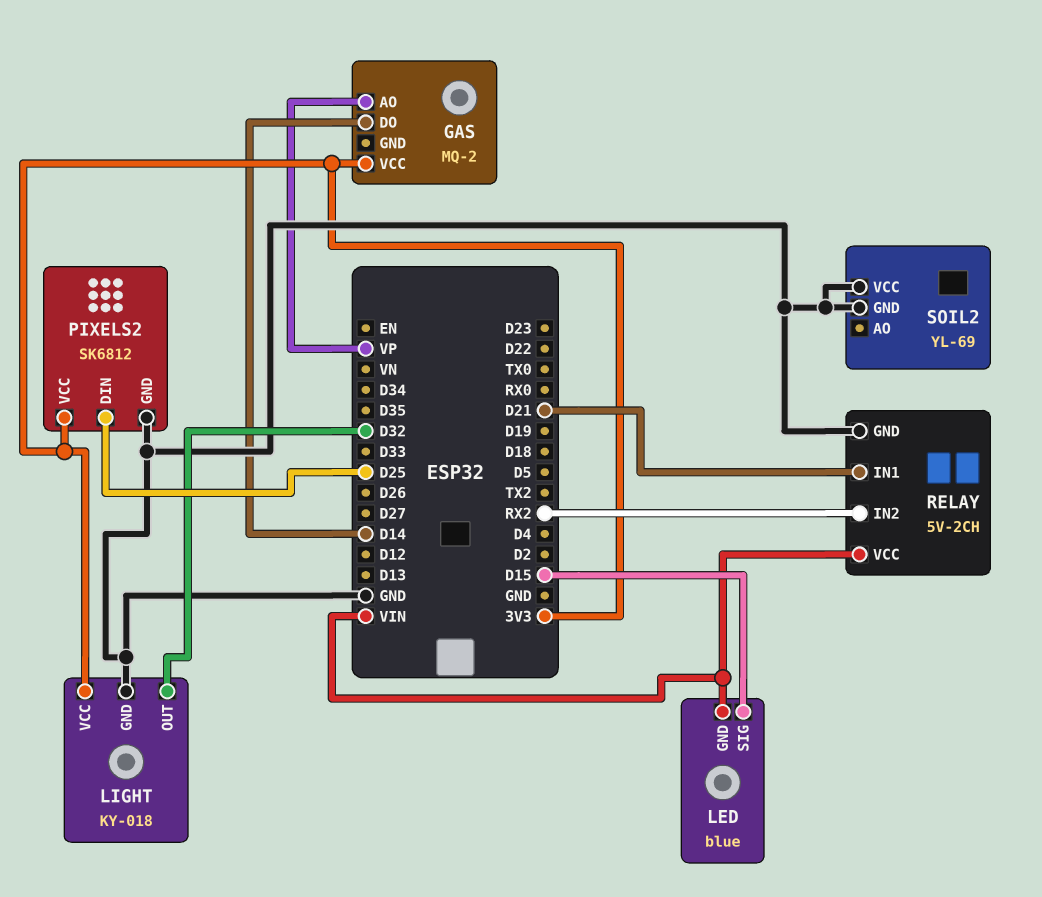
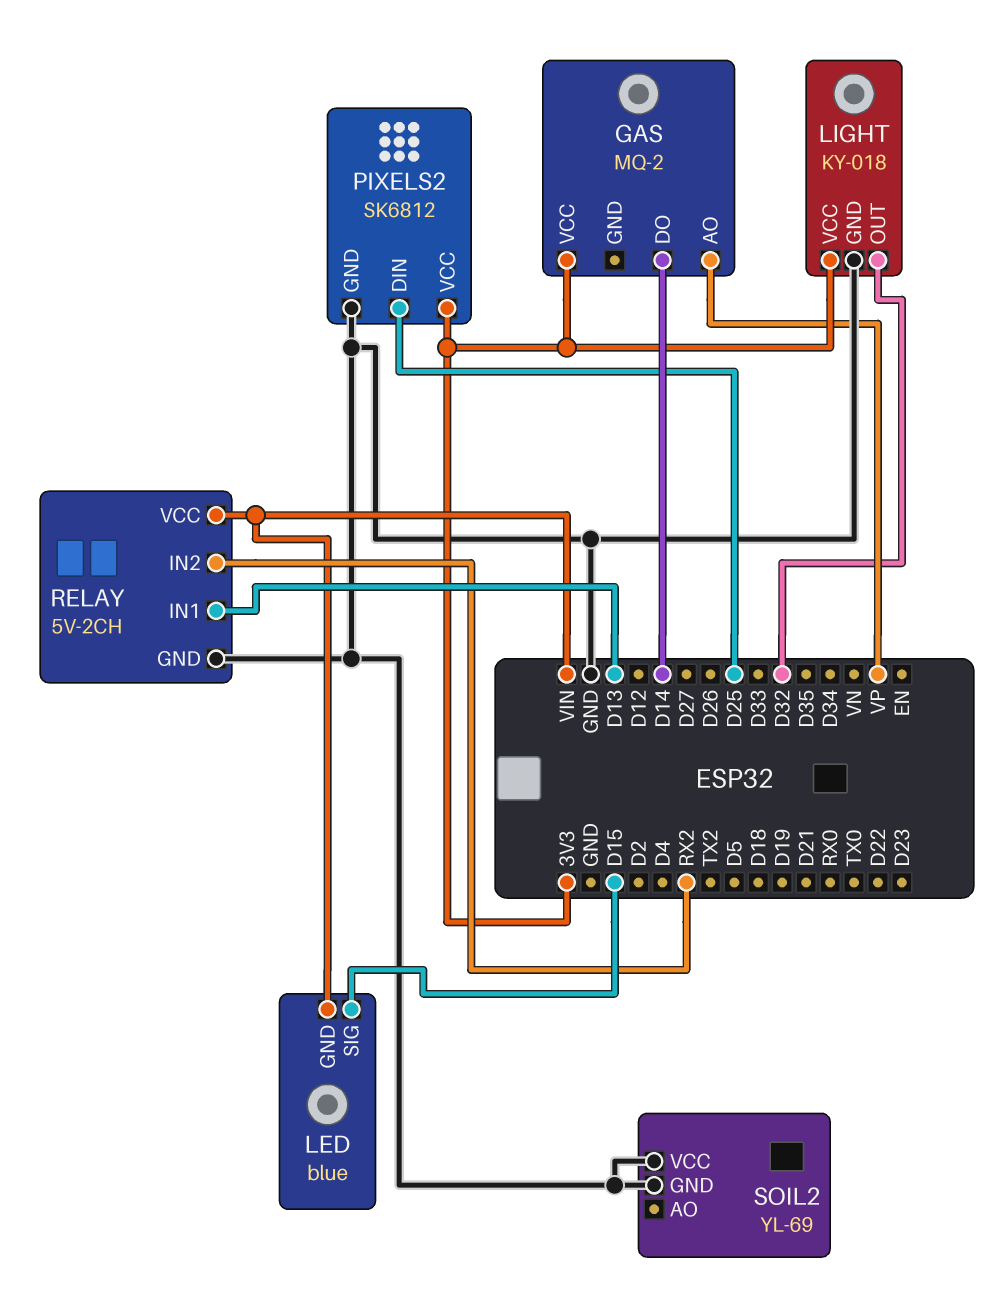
RELAY pin IN1: D21 -> D13

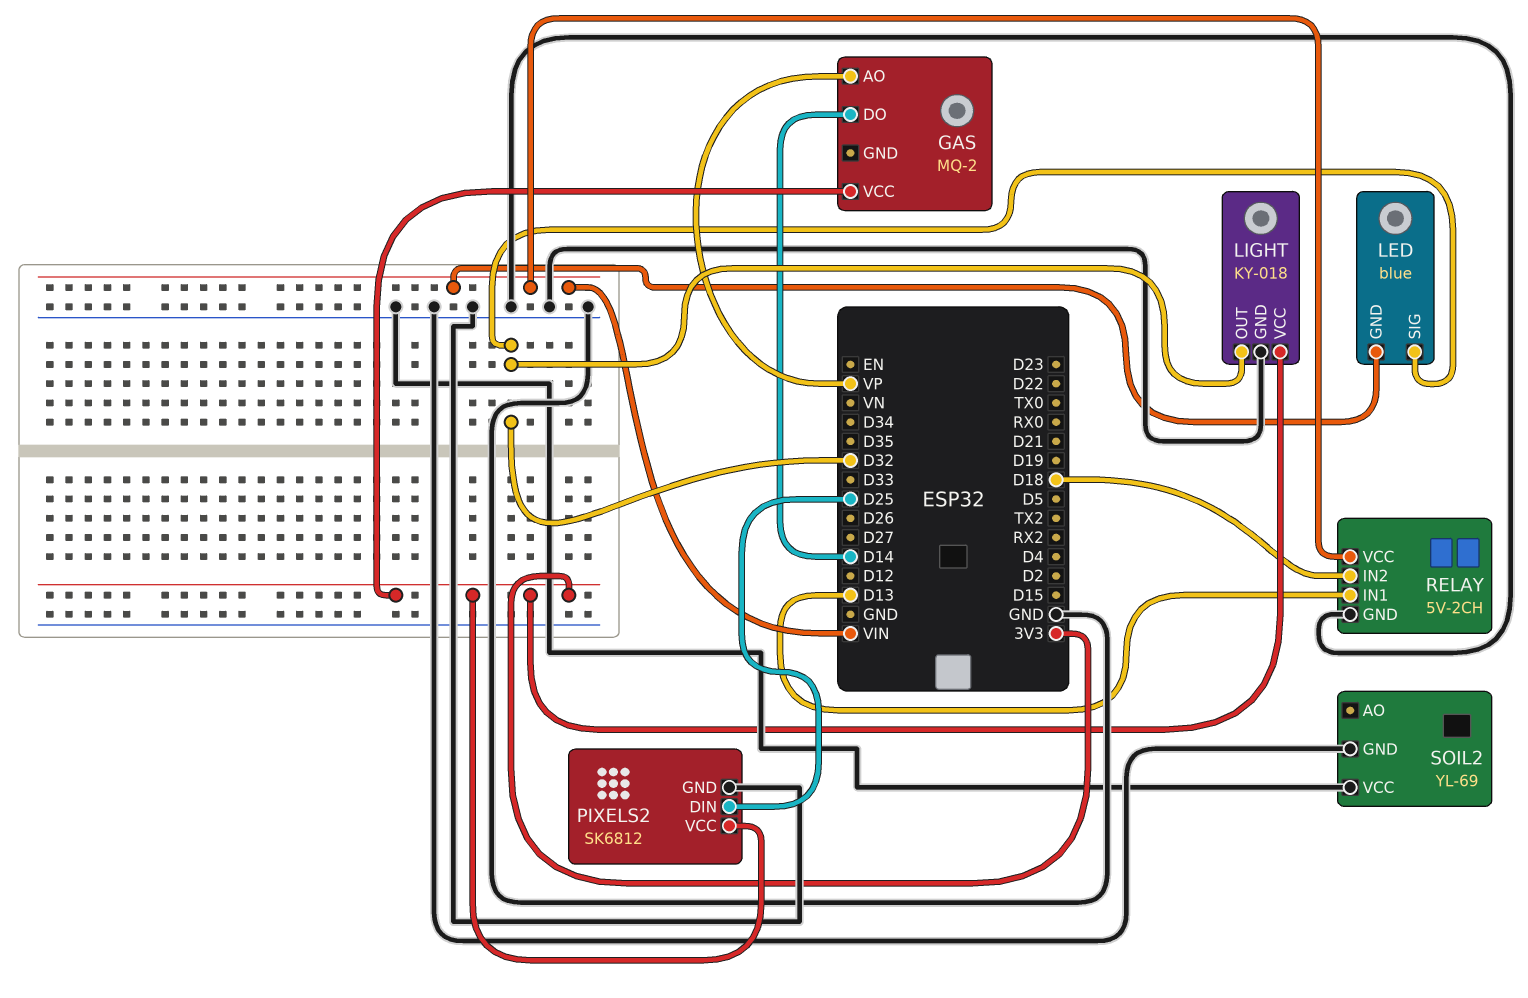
LED pin SIG: D15 -> D32
RELAY pin IN2: RX2 -> D18

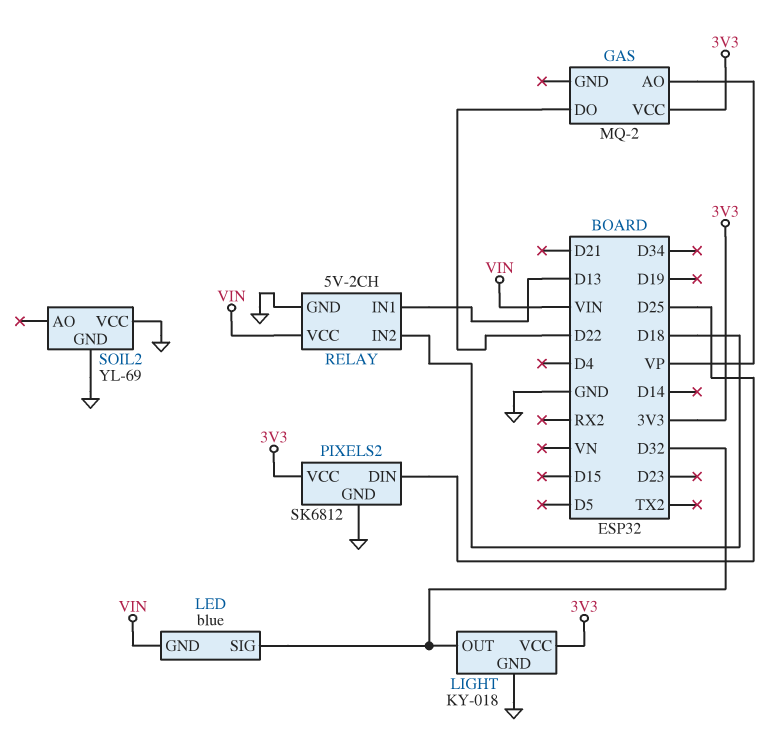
GAS pin DO: D14 -> D22

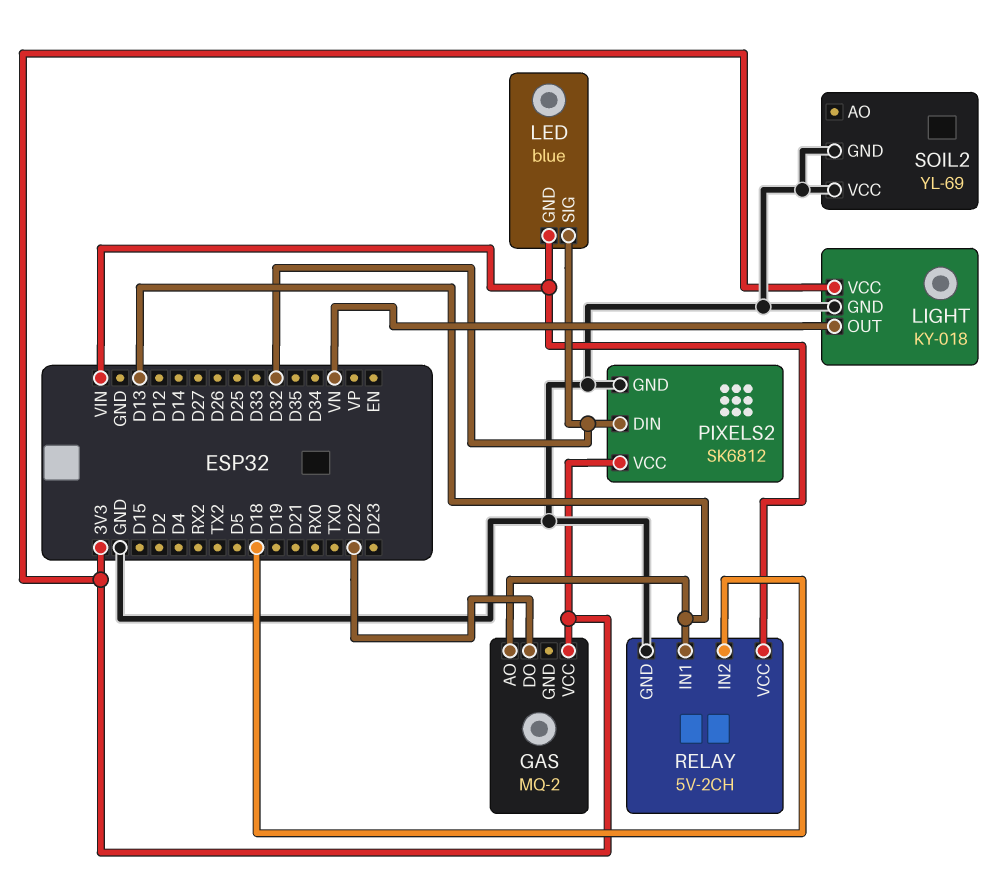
GAS pin AO: VP -> D13
LIGHT pin OUT: D32 -> VN
PIXELS2 pin DIN: D25 -> D32

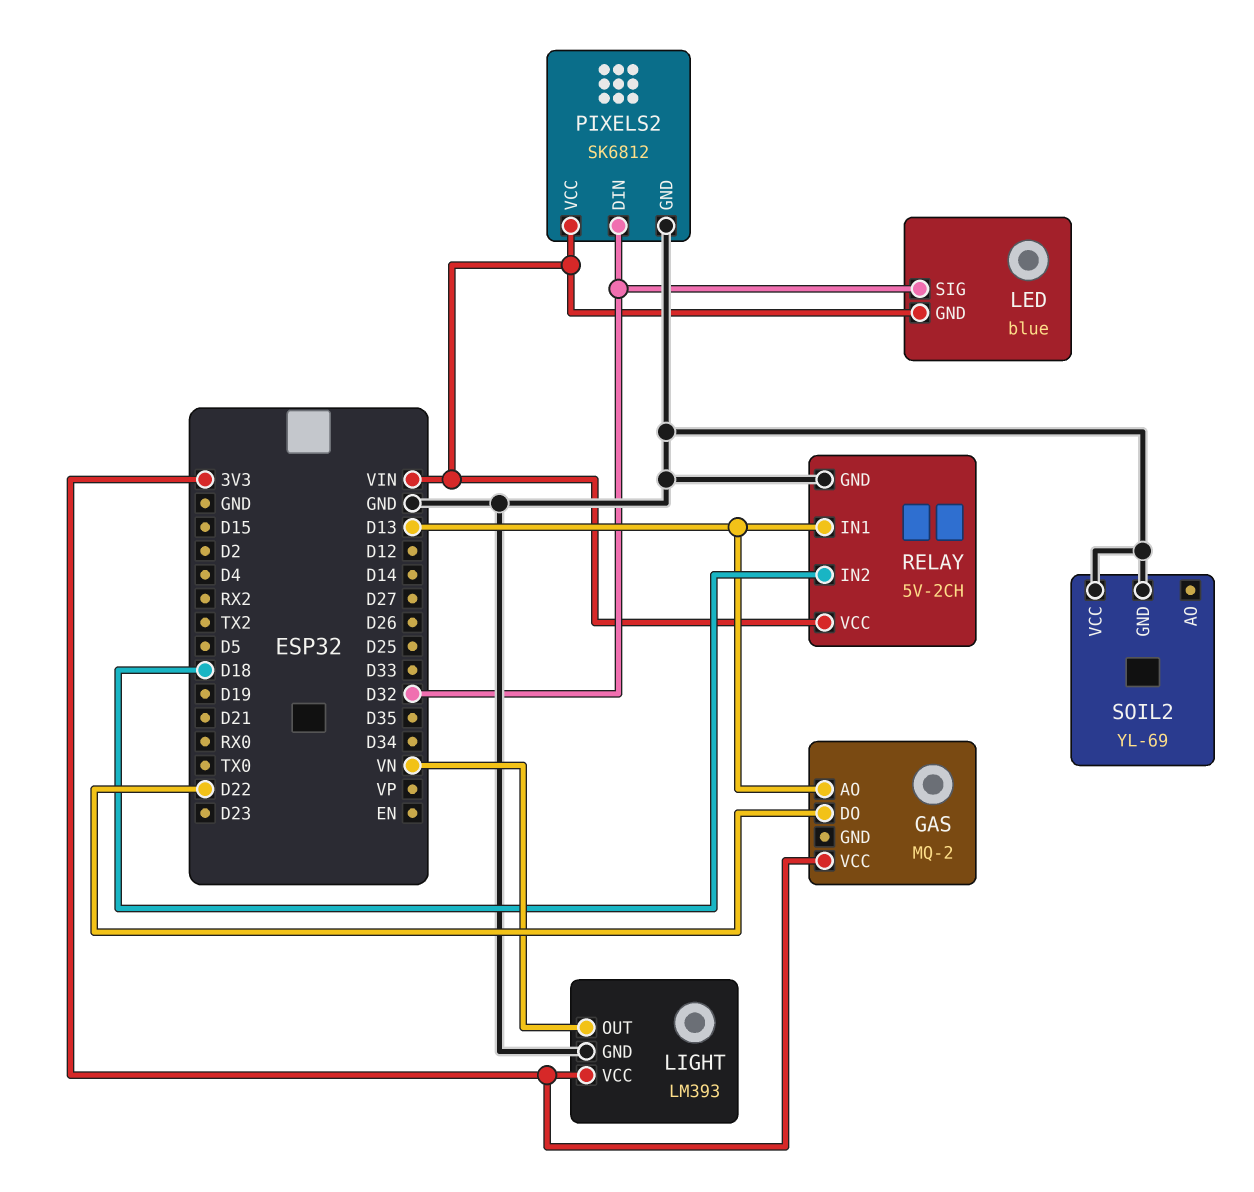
LIGHT: KY-018 -> LM393
PIXELS2 pin VCC: 3V3 -> VIN

